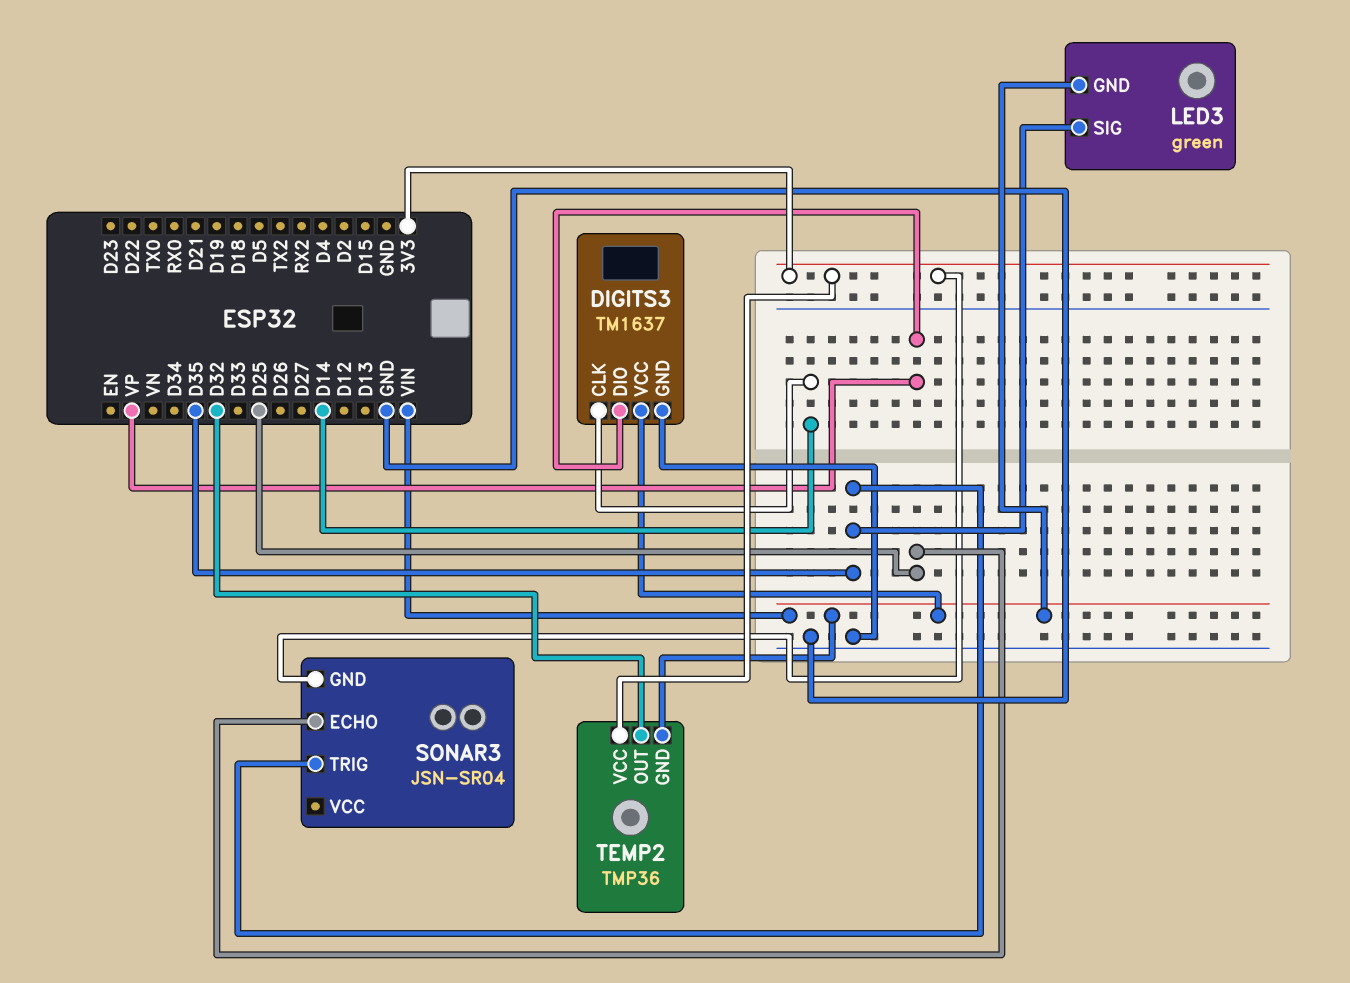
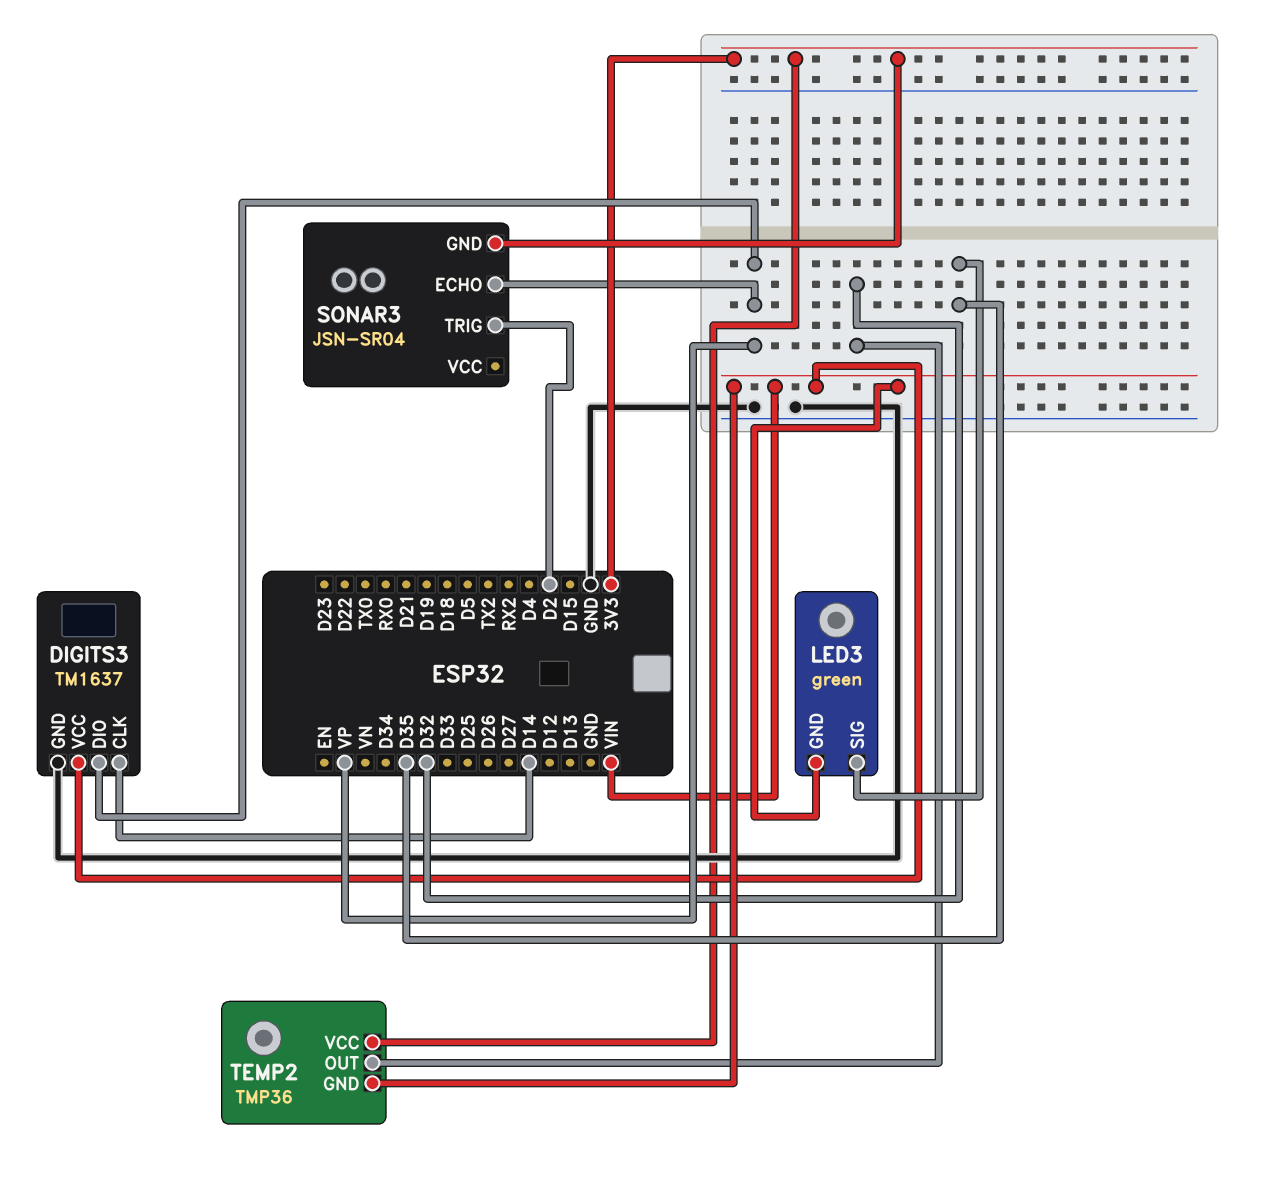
SONAR3 pin ECHO: D25 -> VP
SONAR3 pin TRIG: D35 -> D2

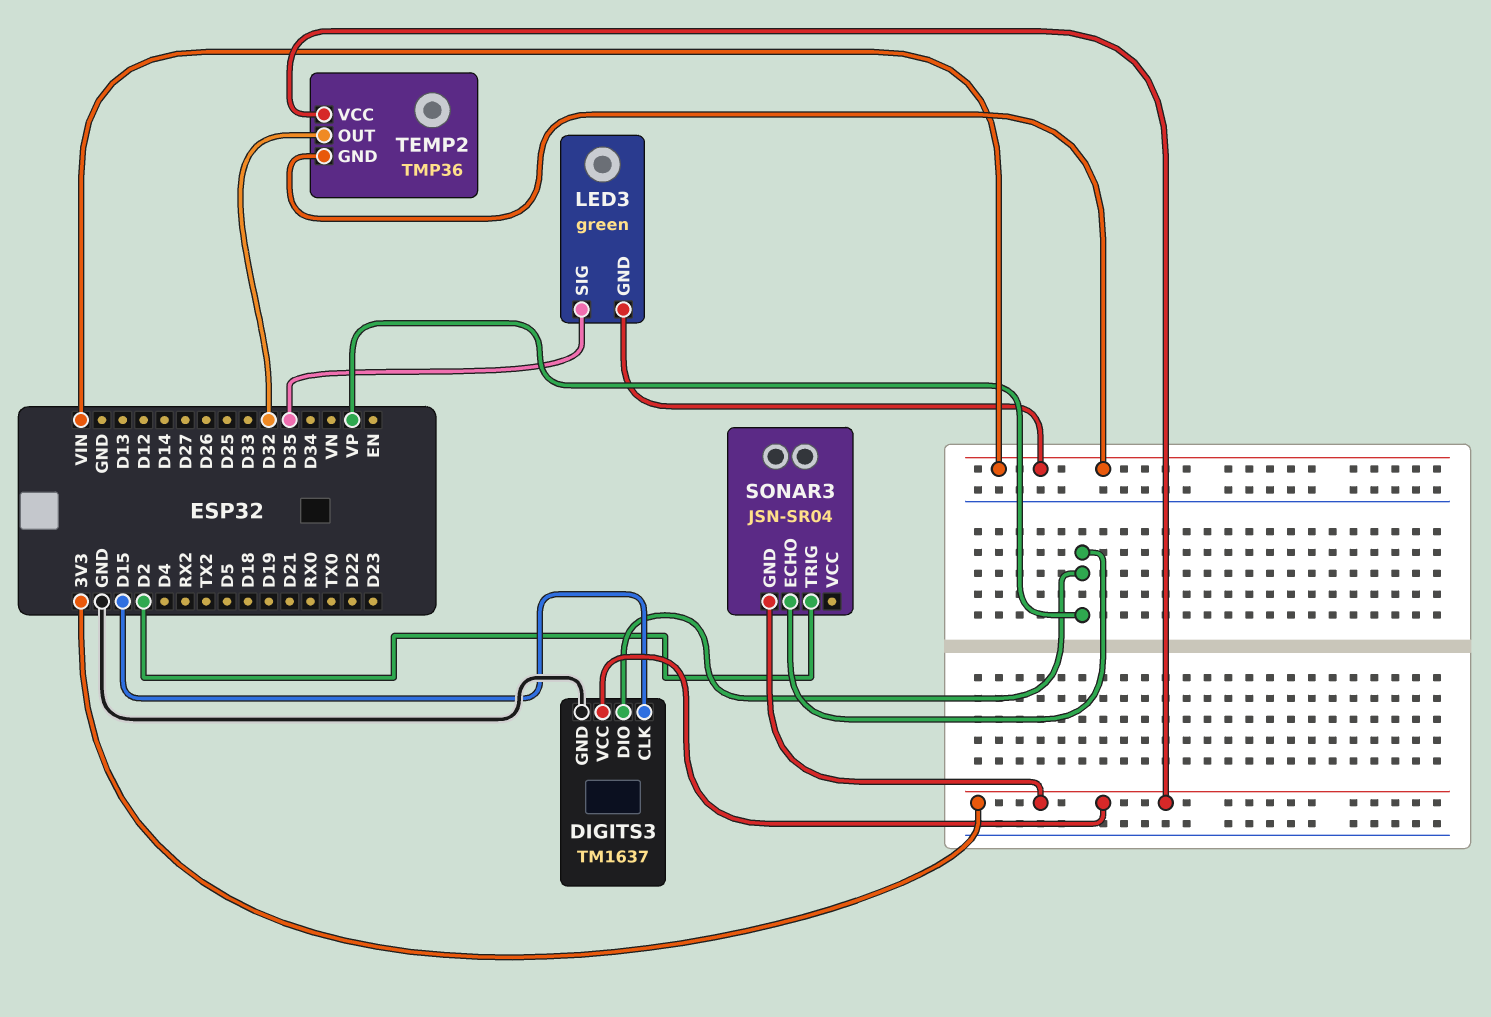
DIGITS3 pin CLK: D14 -> D15
DIGITS3 pin VCC: VIN -> 3V3

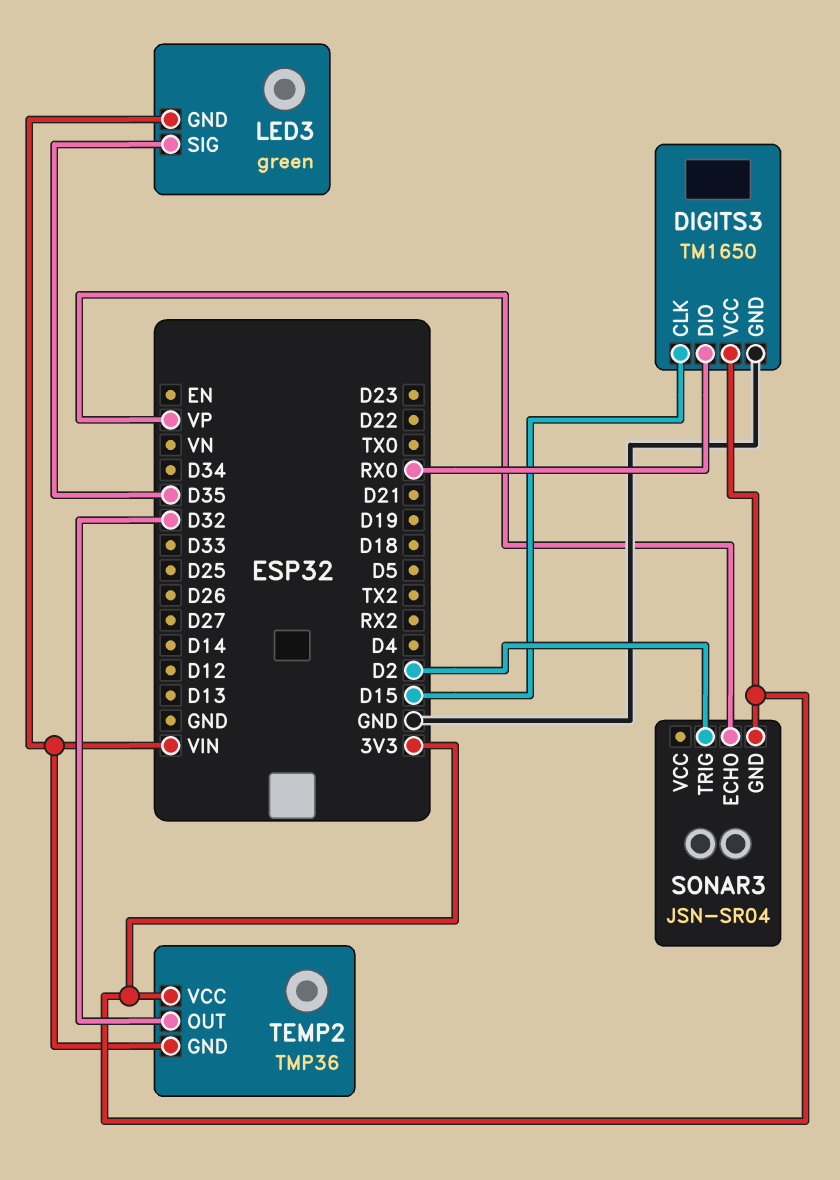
DIGITS3: TM1637 -> TM1650
DIGITS3 pin DIO: VP -> RX0

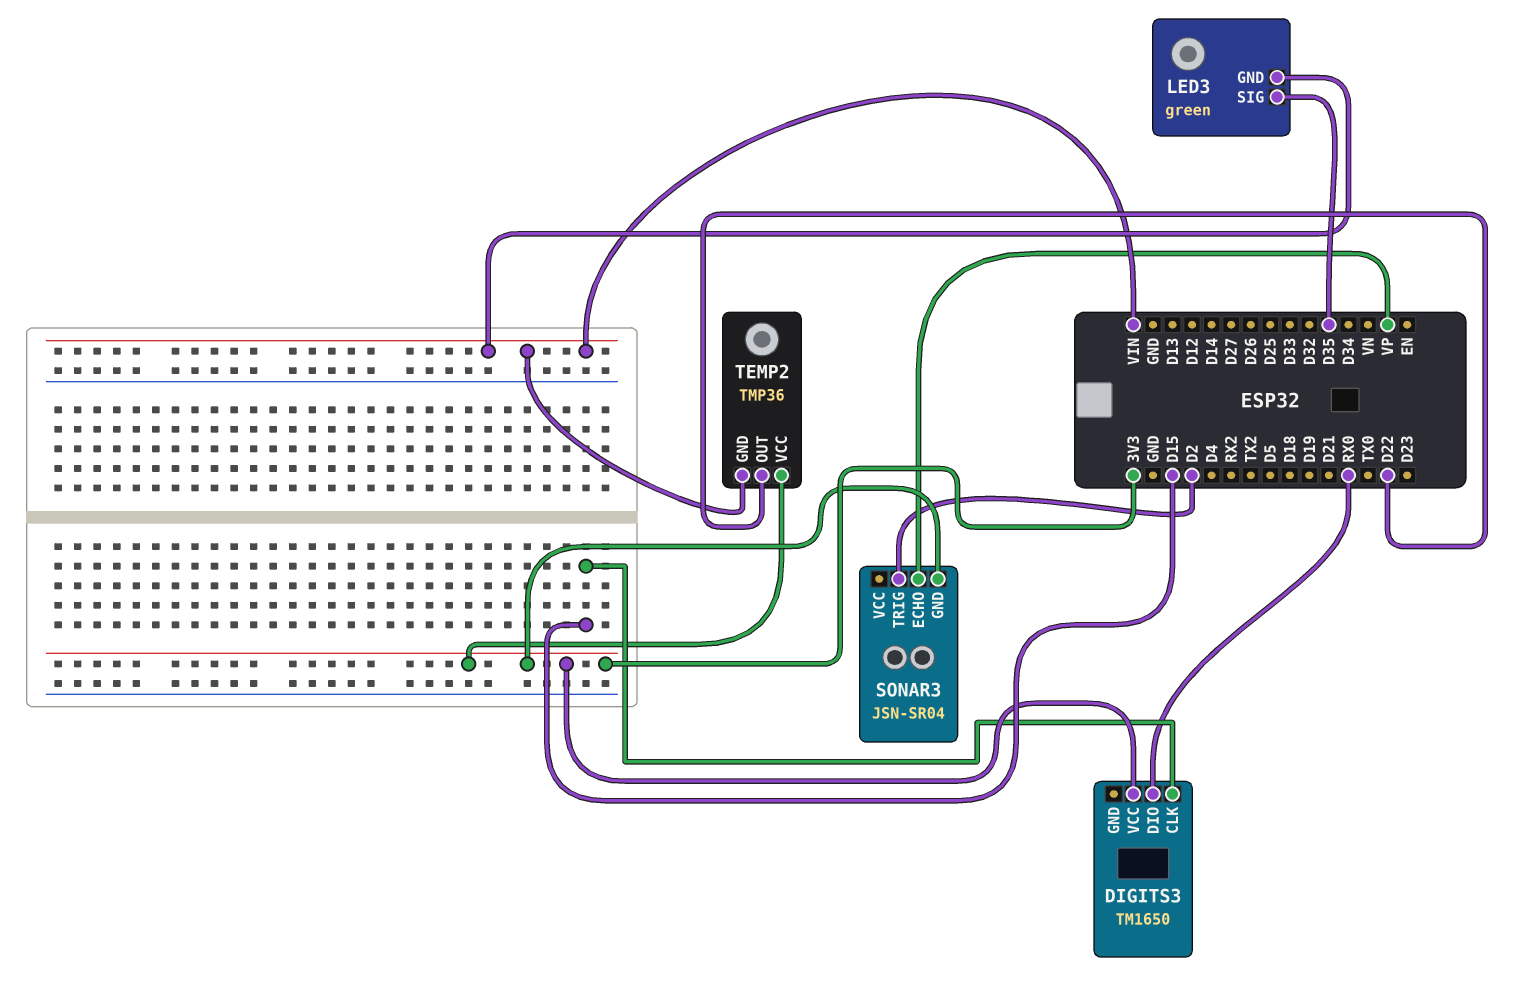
DIGITS3 pin GND: GND -> none
TEMP2 pin OUT: D32 -> D22

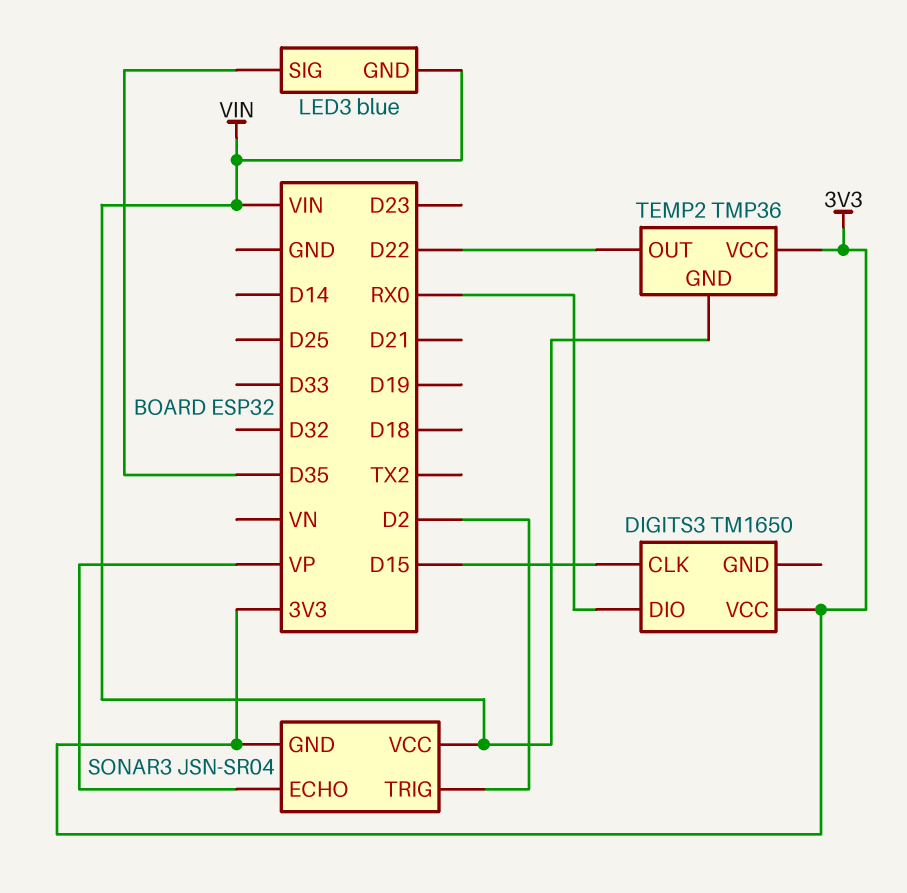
LED3: green -> blue
SONAR3 pin VCC: none -> VIN

